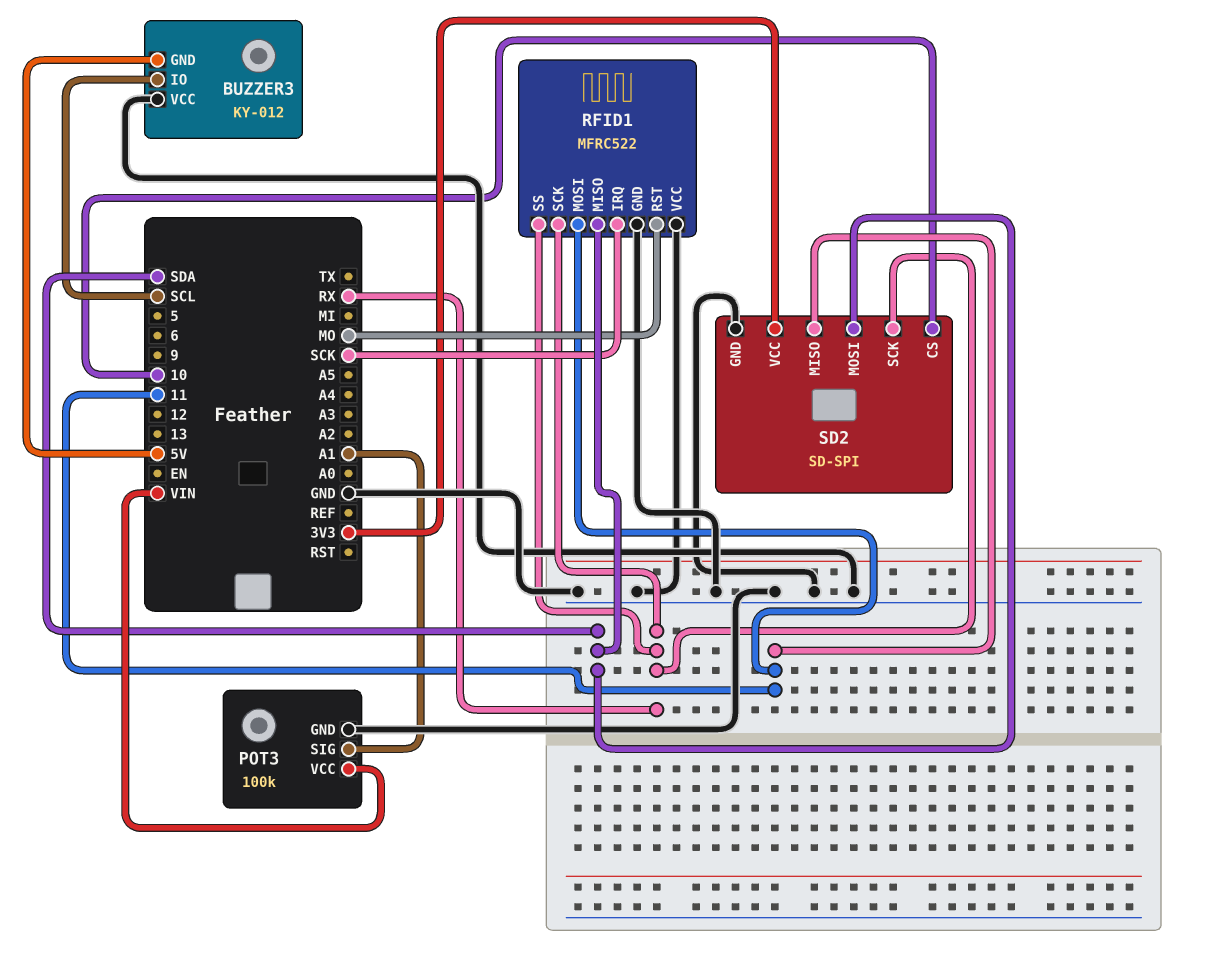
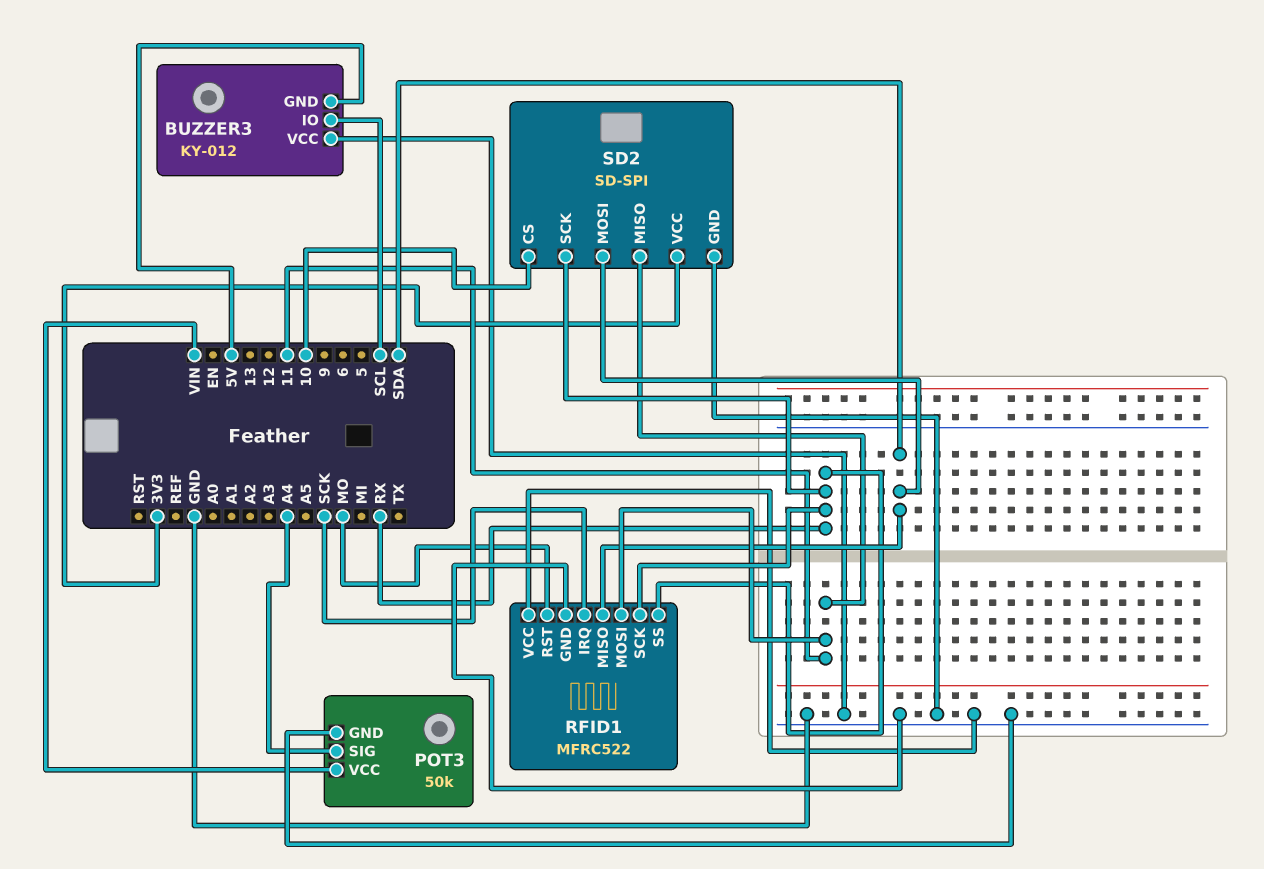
POT3: 100k -> 50k
POT3 pin SIG: A1 -> A4

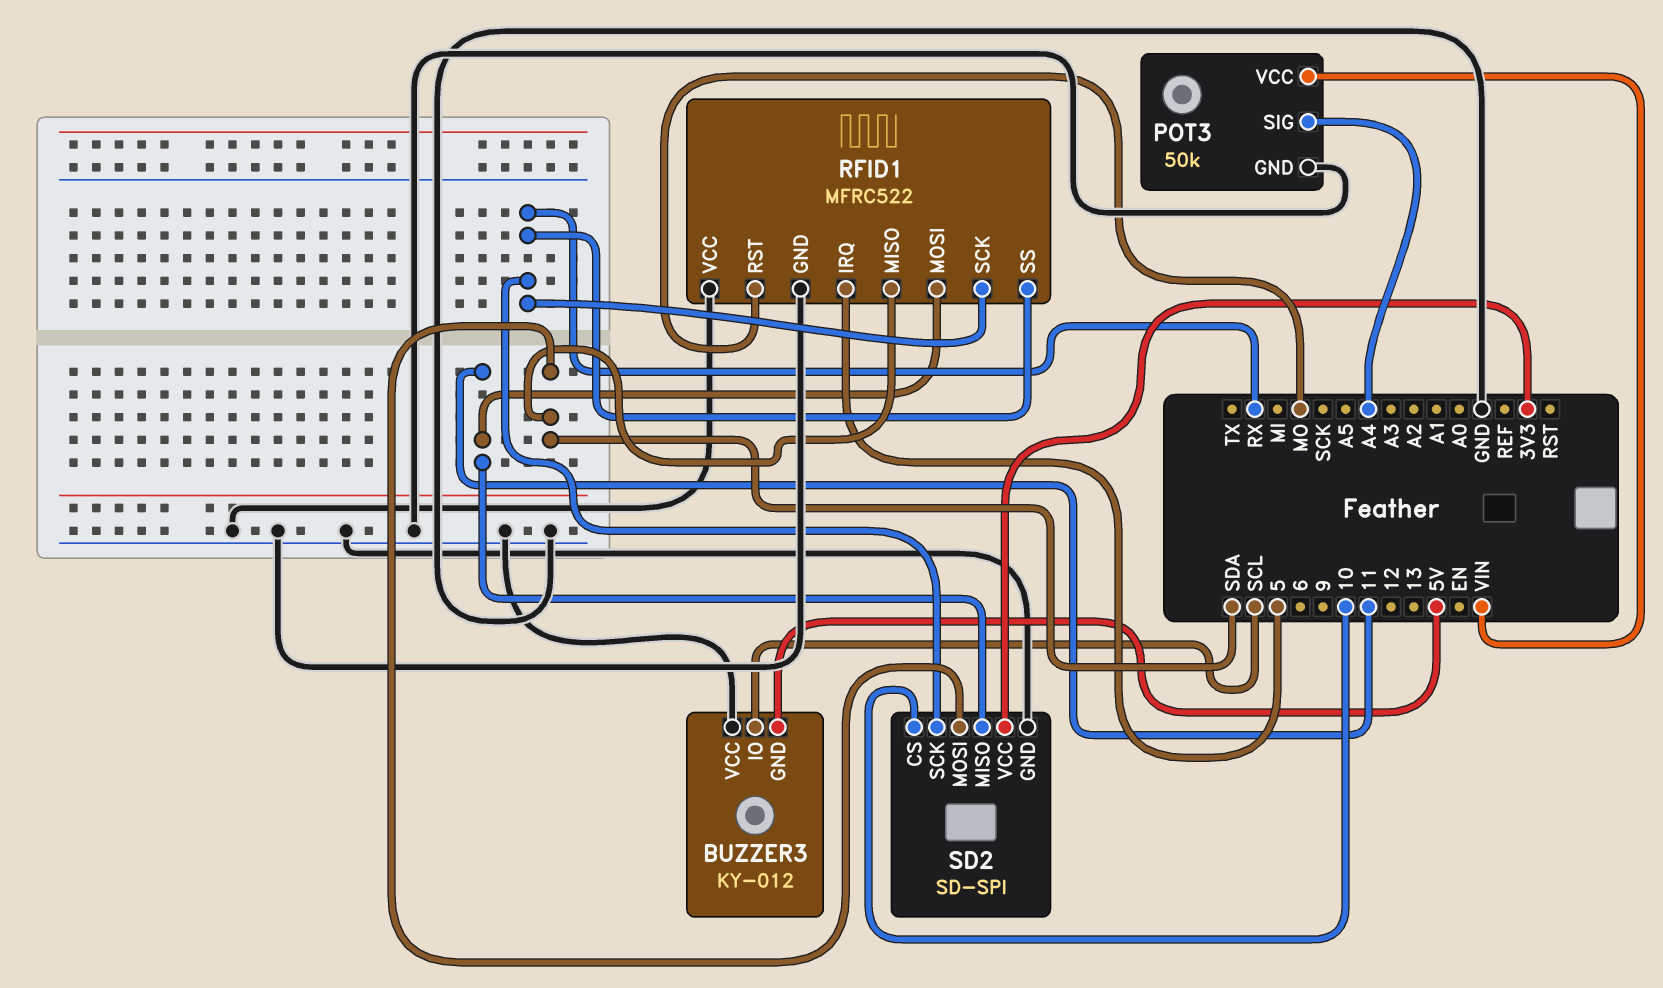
RFID1 pin IRQ: SCK -> 5

